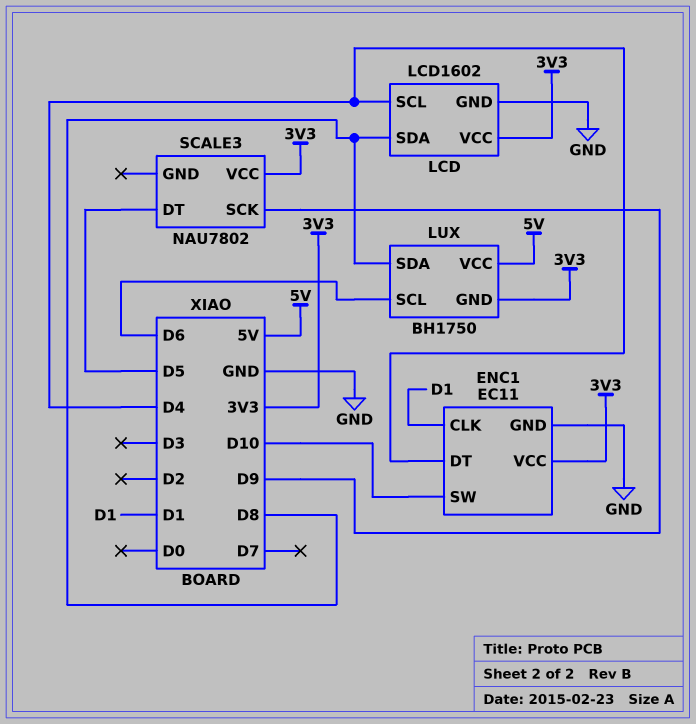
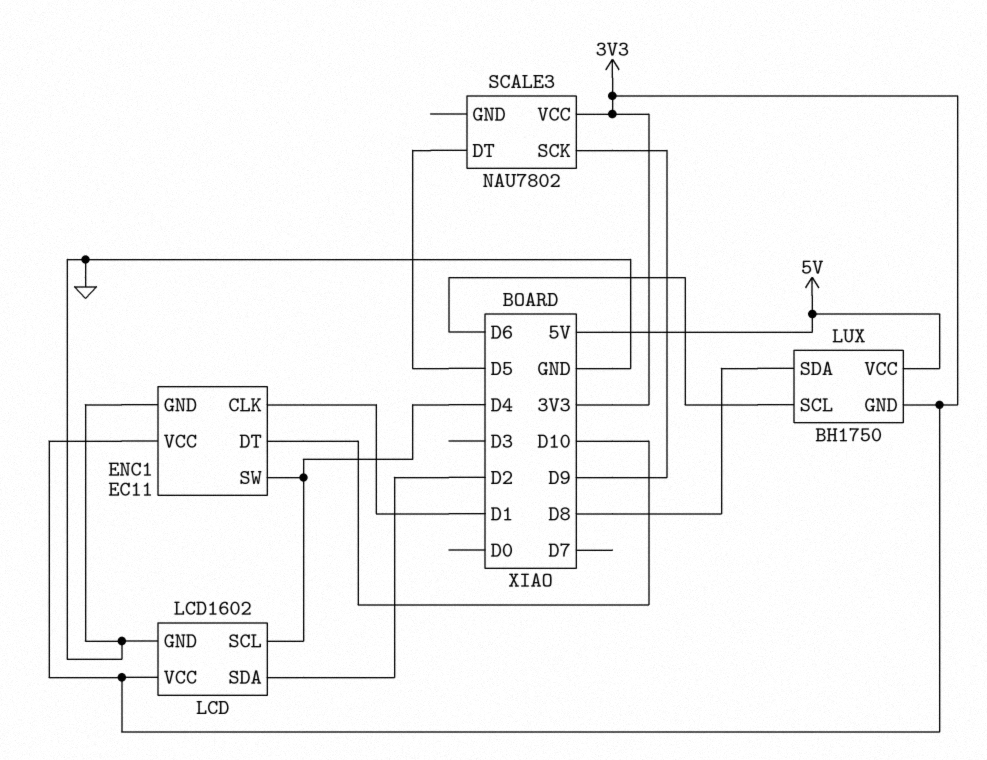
ENC1 pin DT: D4 -> D10
ENC1 pin SW: D10 -> D4
LCD pin SDA: D8 -> D2

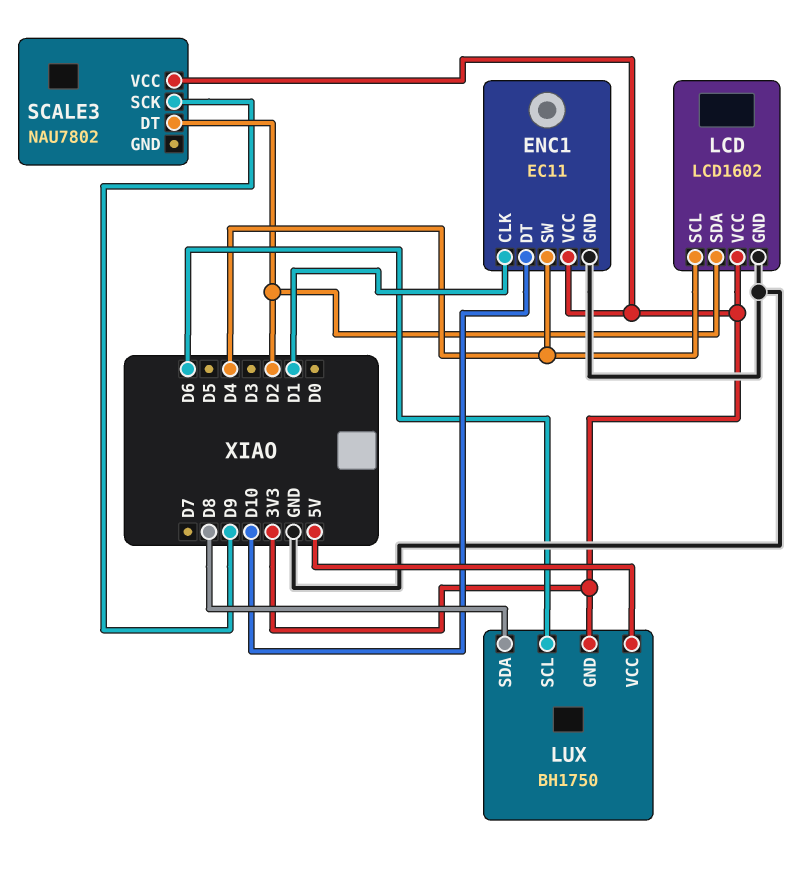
SCALE3 pin DT: D5 -> D2

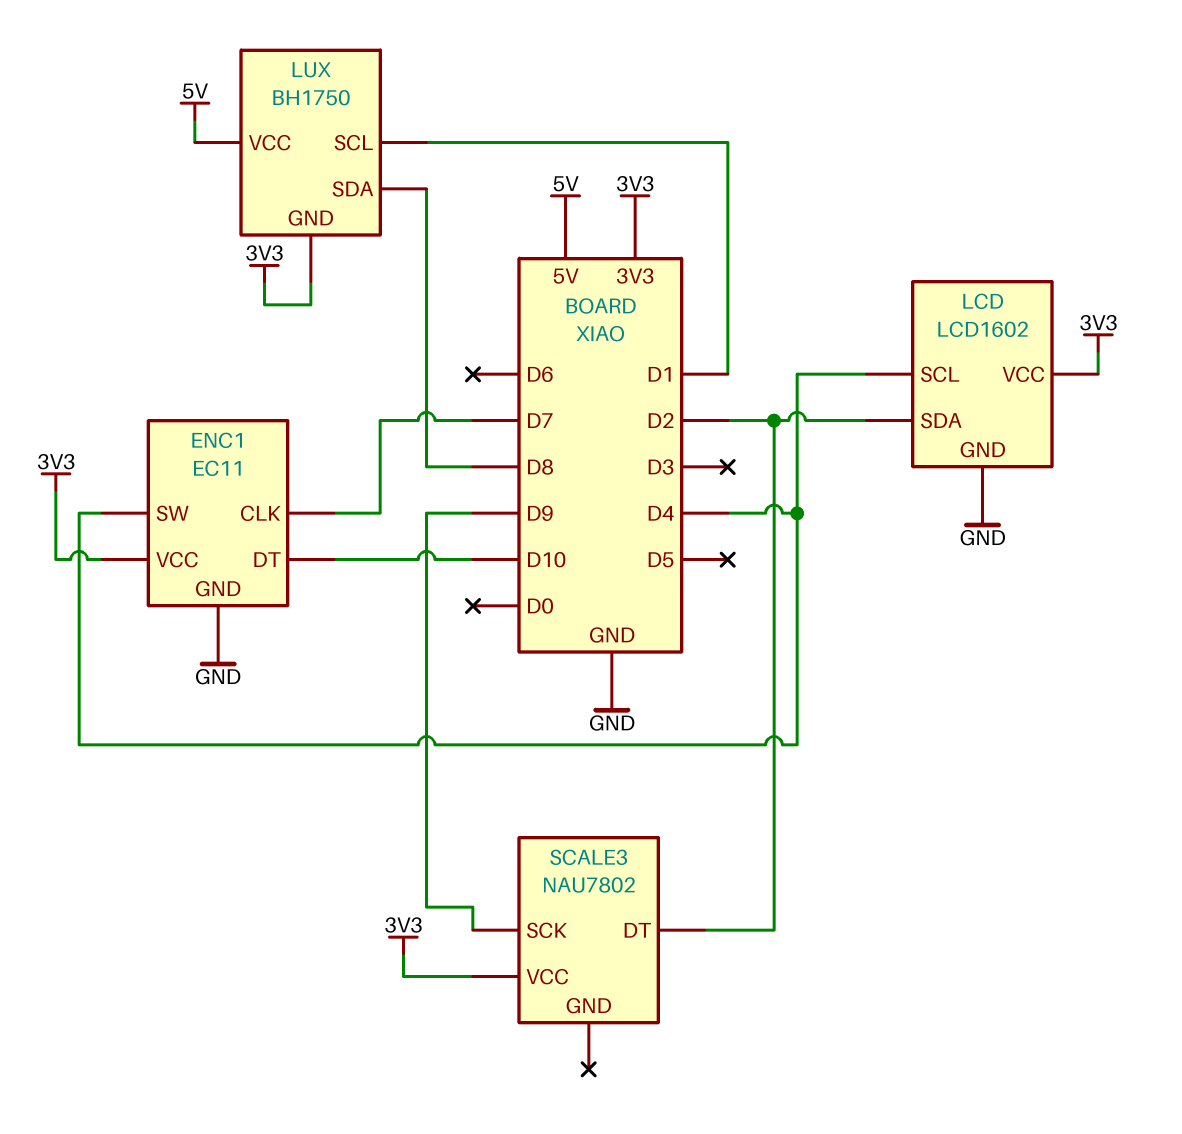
ENC1 pin CLK: D1 -> D7
LUX pin SCL: D6 -> D1

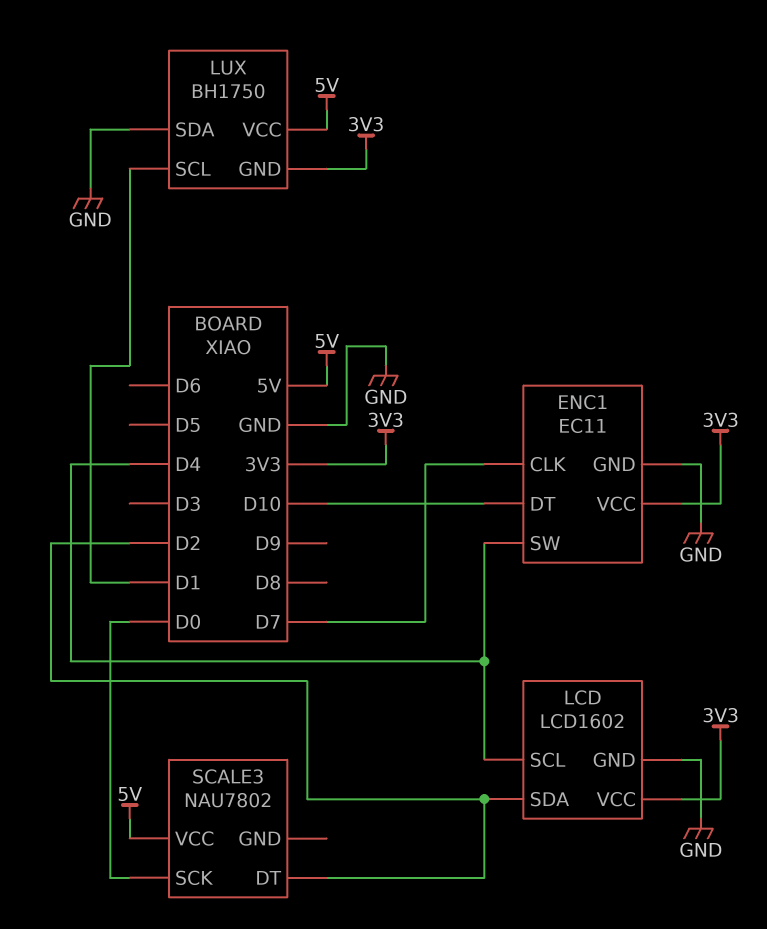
LUX pin SDA: D8 -> GND
SCALE3 pin SCK: D9 -> D0
SCALE3 pin VCC: 3V3 -> 5V

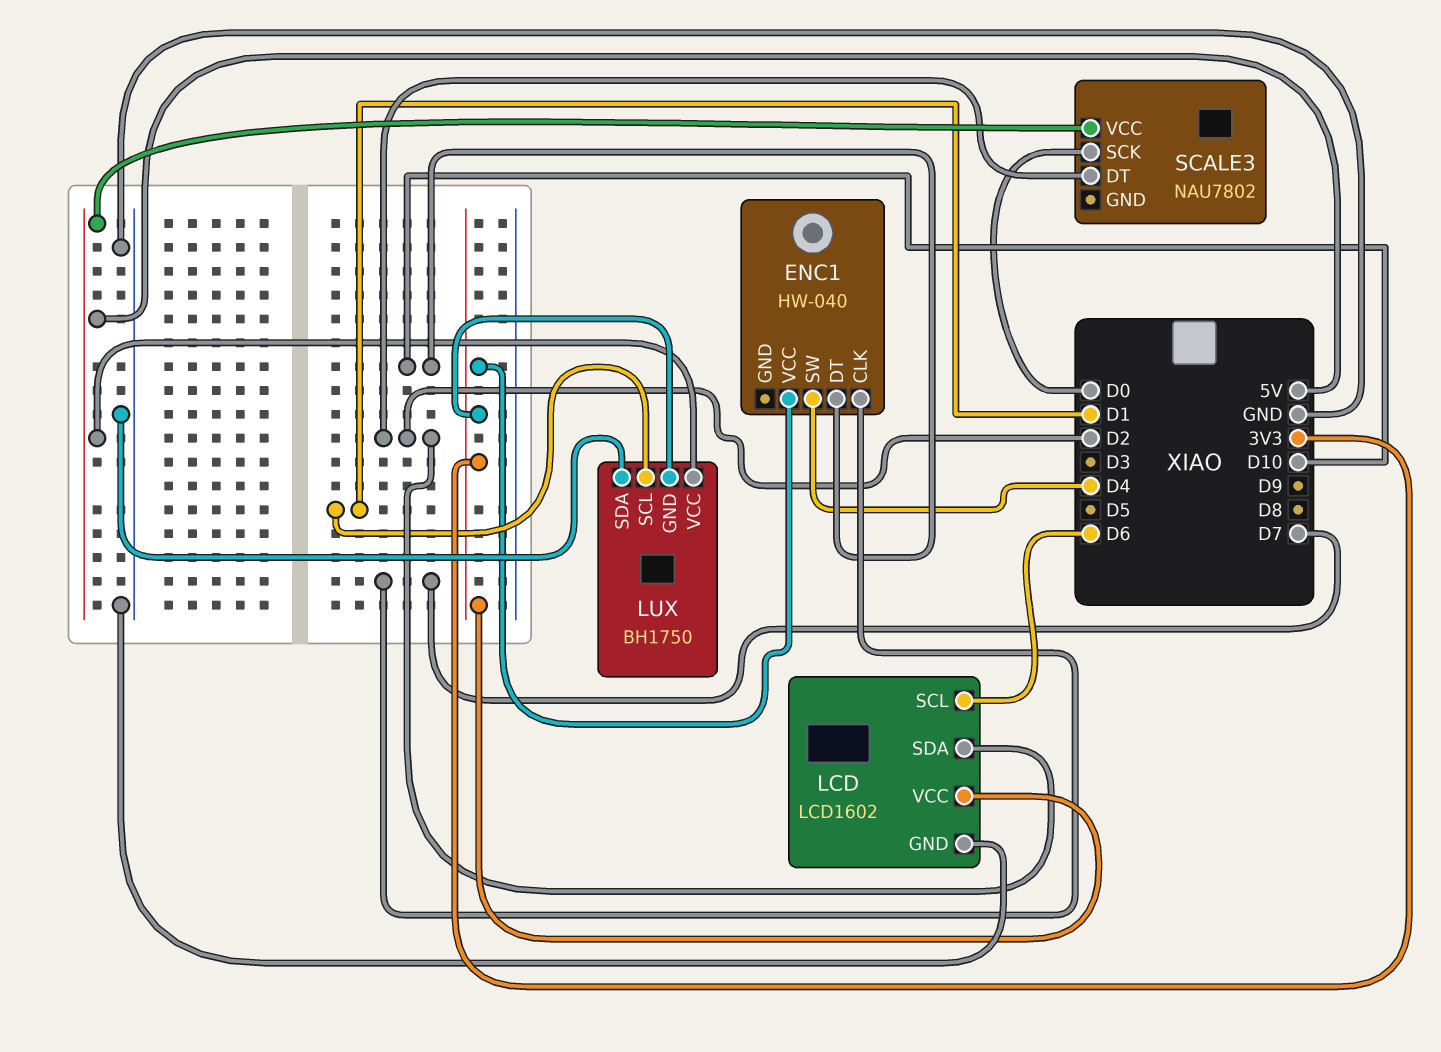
ENC1: EC11 -> HW-040
ENC1 pin GND: GND -> none
LCD pin SCL: D4 -> D6

